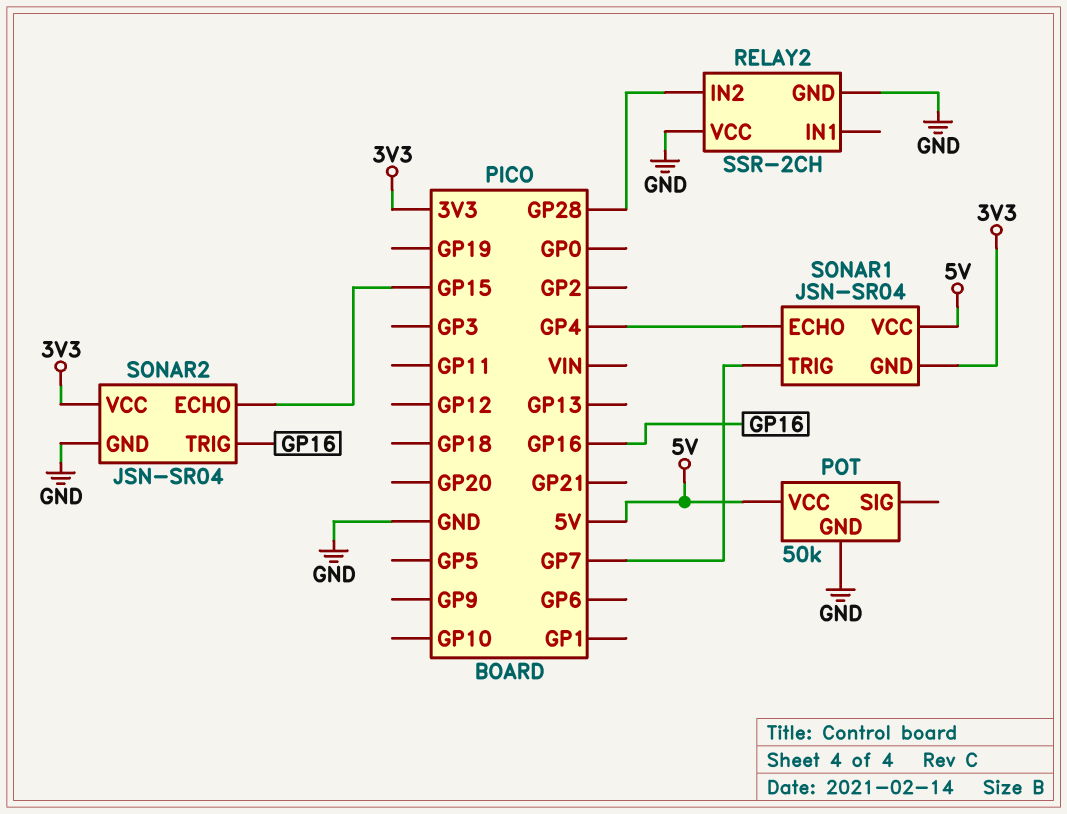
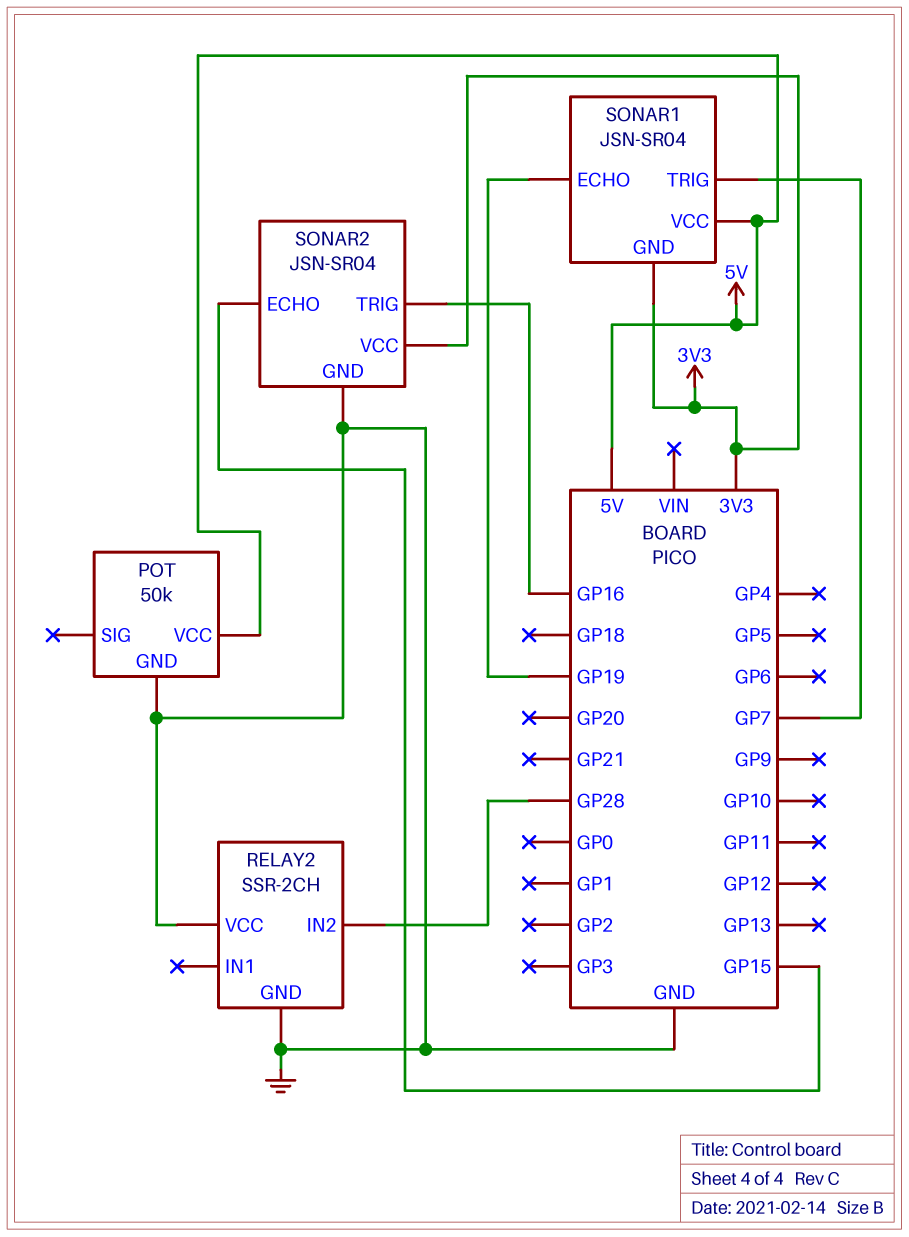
SONAR1 pin ECHO: GP4 -> GP19

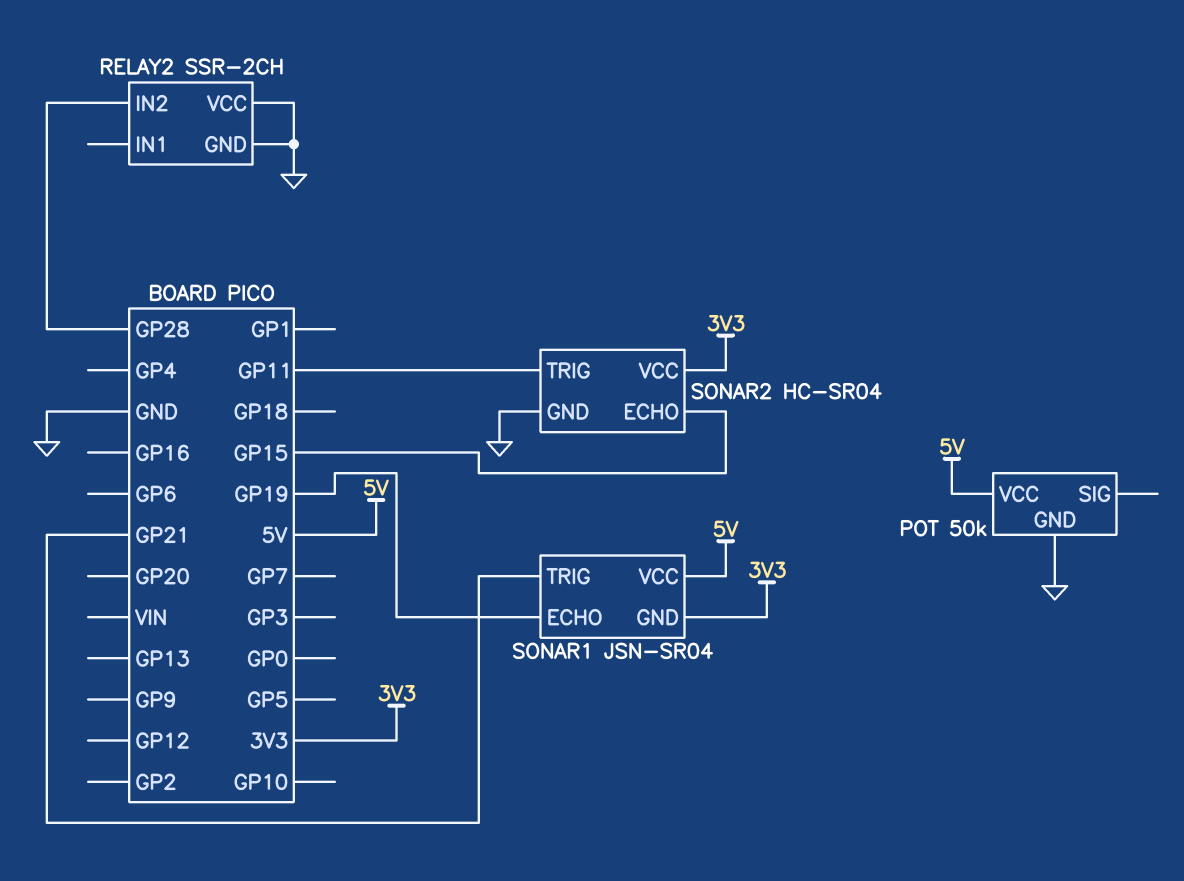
SONAR1 pin TRIG: GP7 -> GP21
SONAR2: JSN-SR04 -> HC-SR04
SONAR2 pin TRIG: GP16 -> GP11

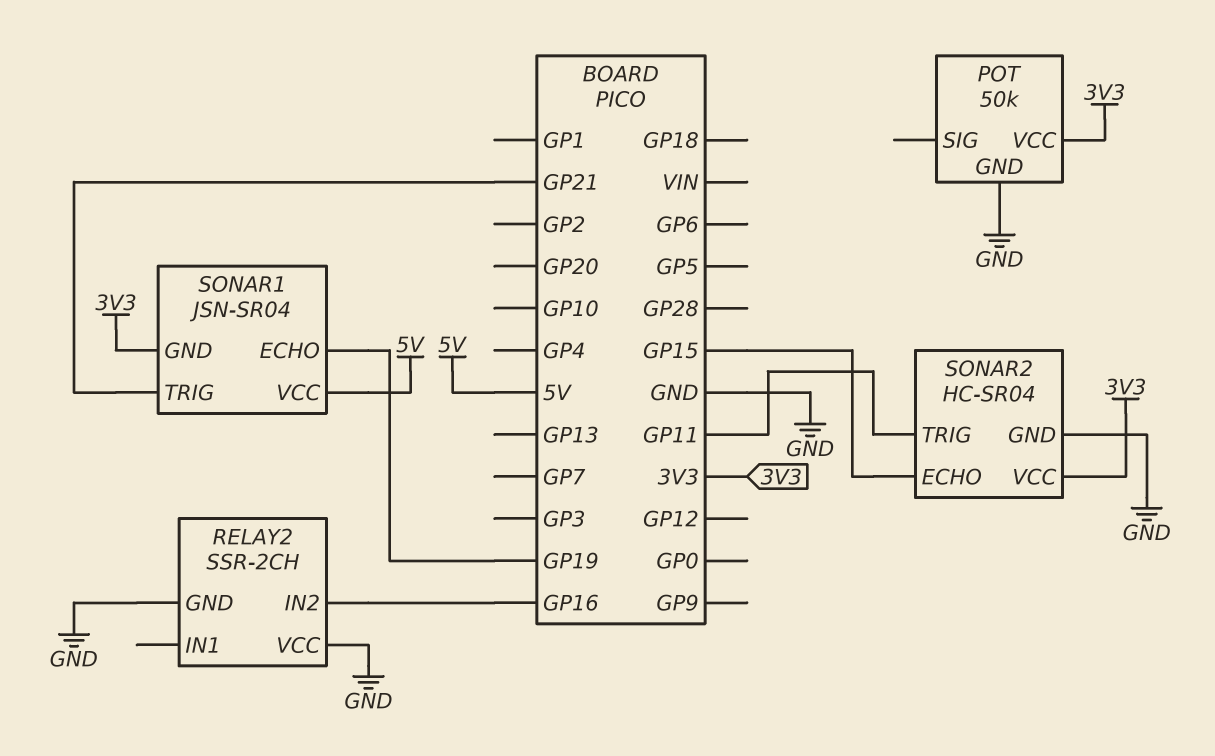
POT pin VCC: 5V -> 3V3
RELAY2 pin IN2: GP28 -> GP16

